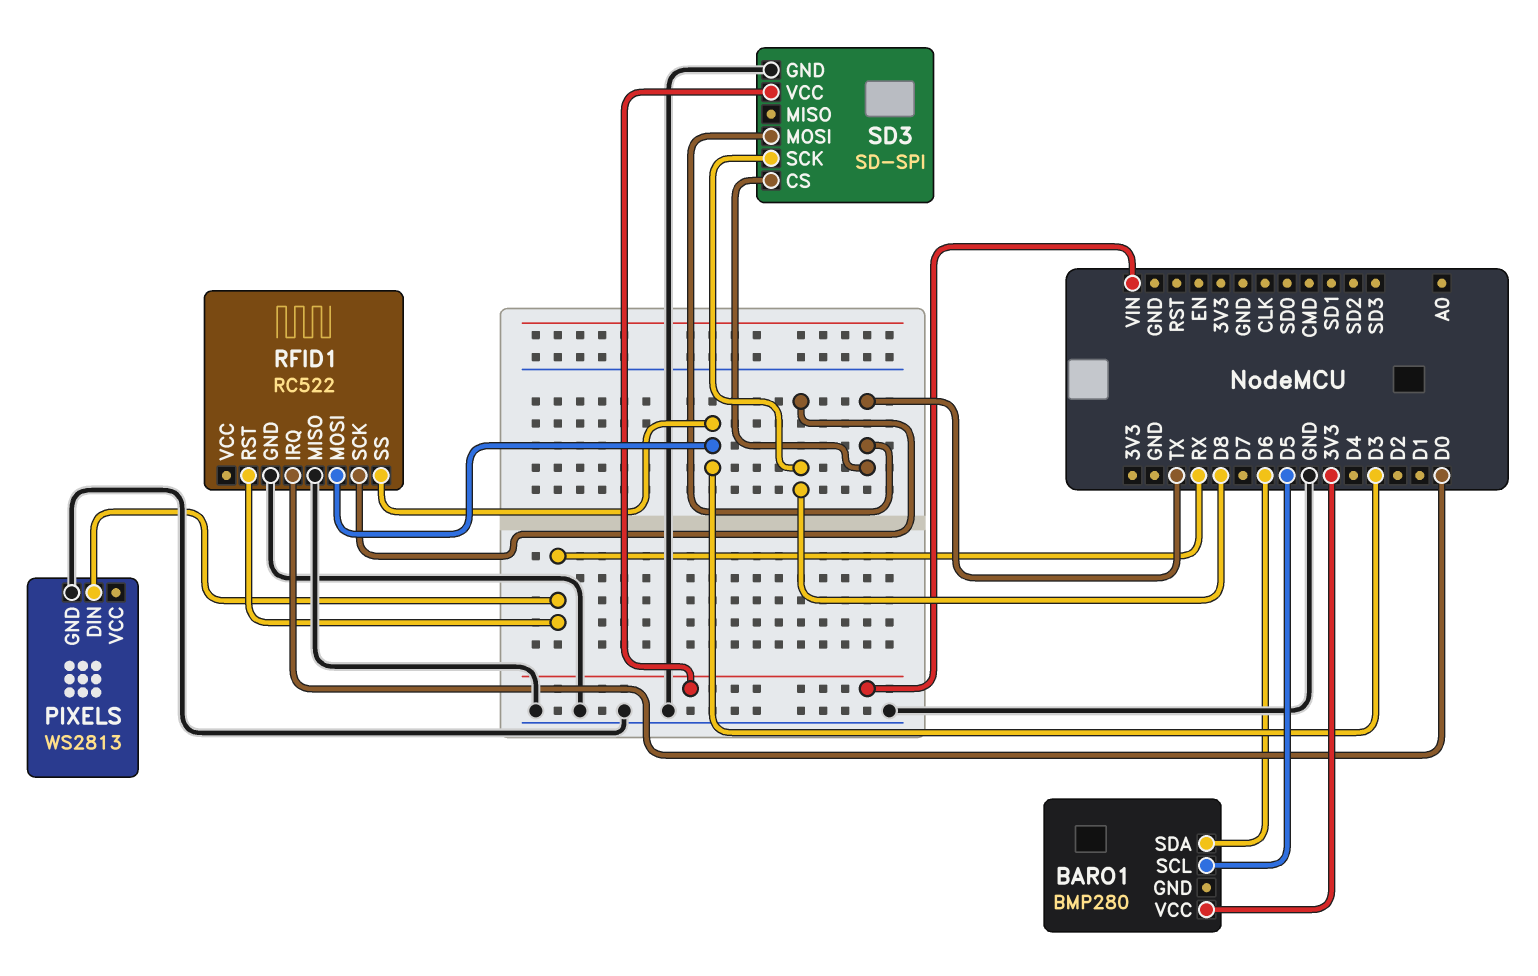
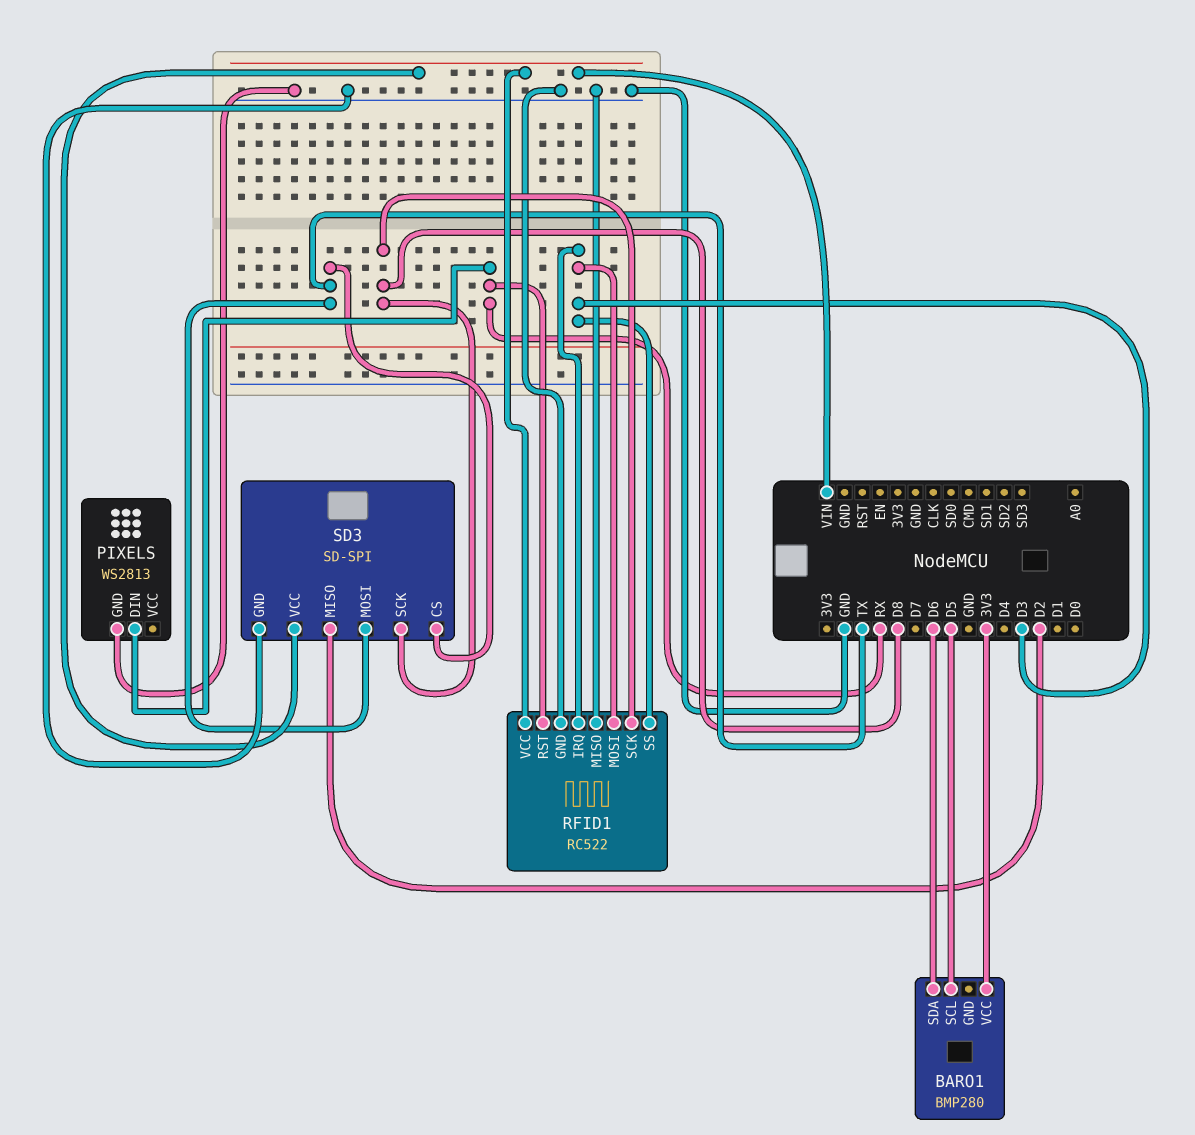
RFID1 pin IRQ: D0 -> D3
RFID1 pin VCC: none -> VIN
SD3 pin MISO: none -> D2

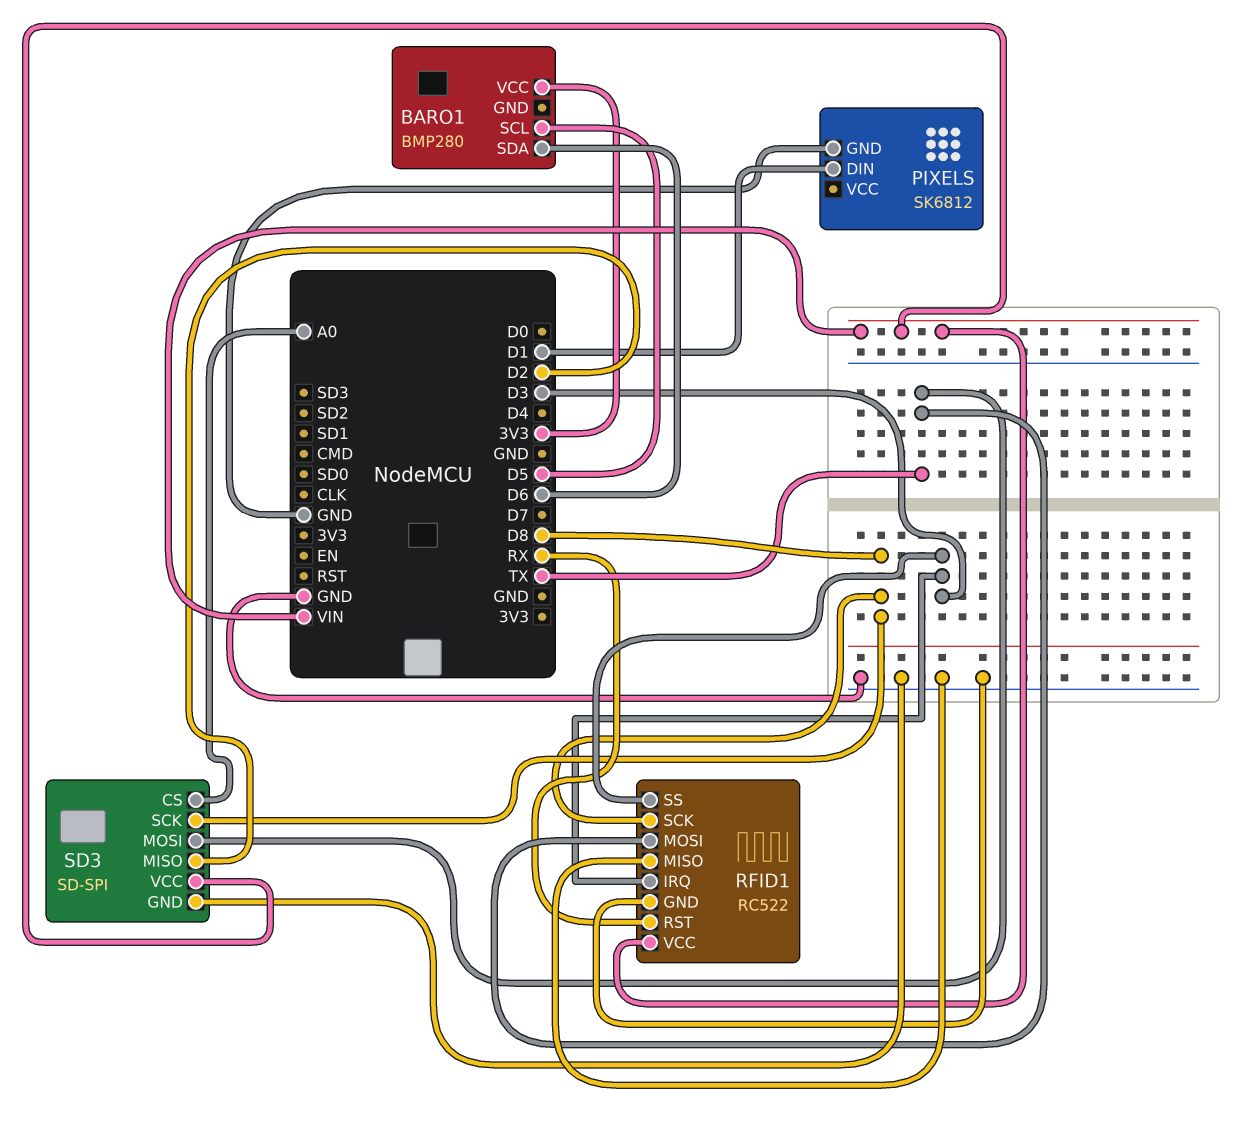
PIXELS: WS2813 -> SK6812
PIXELS pin DIN: RX -> D1
RFID1 pin MOSI: D3 -> TX
SD3 pin CS: TX -> A0

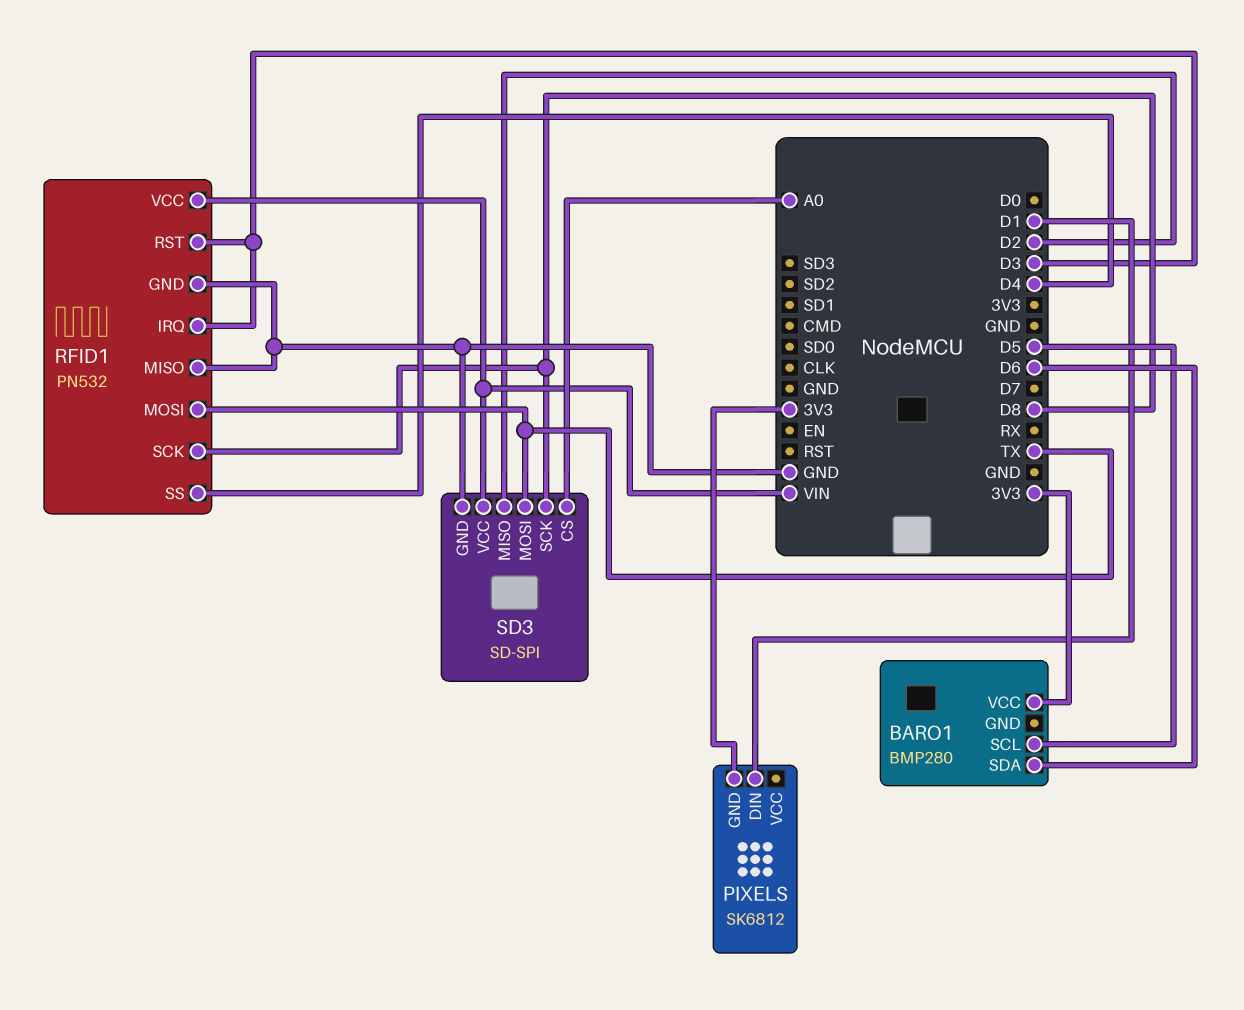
PIXELS pin GND: GND -> 3V3
RFID1: RC522 -> PN532
RFID1 pin RST: RX -> D3
RFID1 pin SS: D3 -> D4

